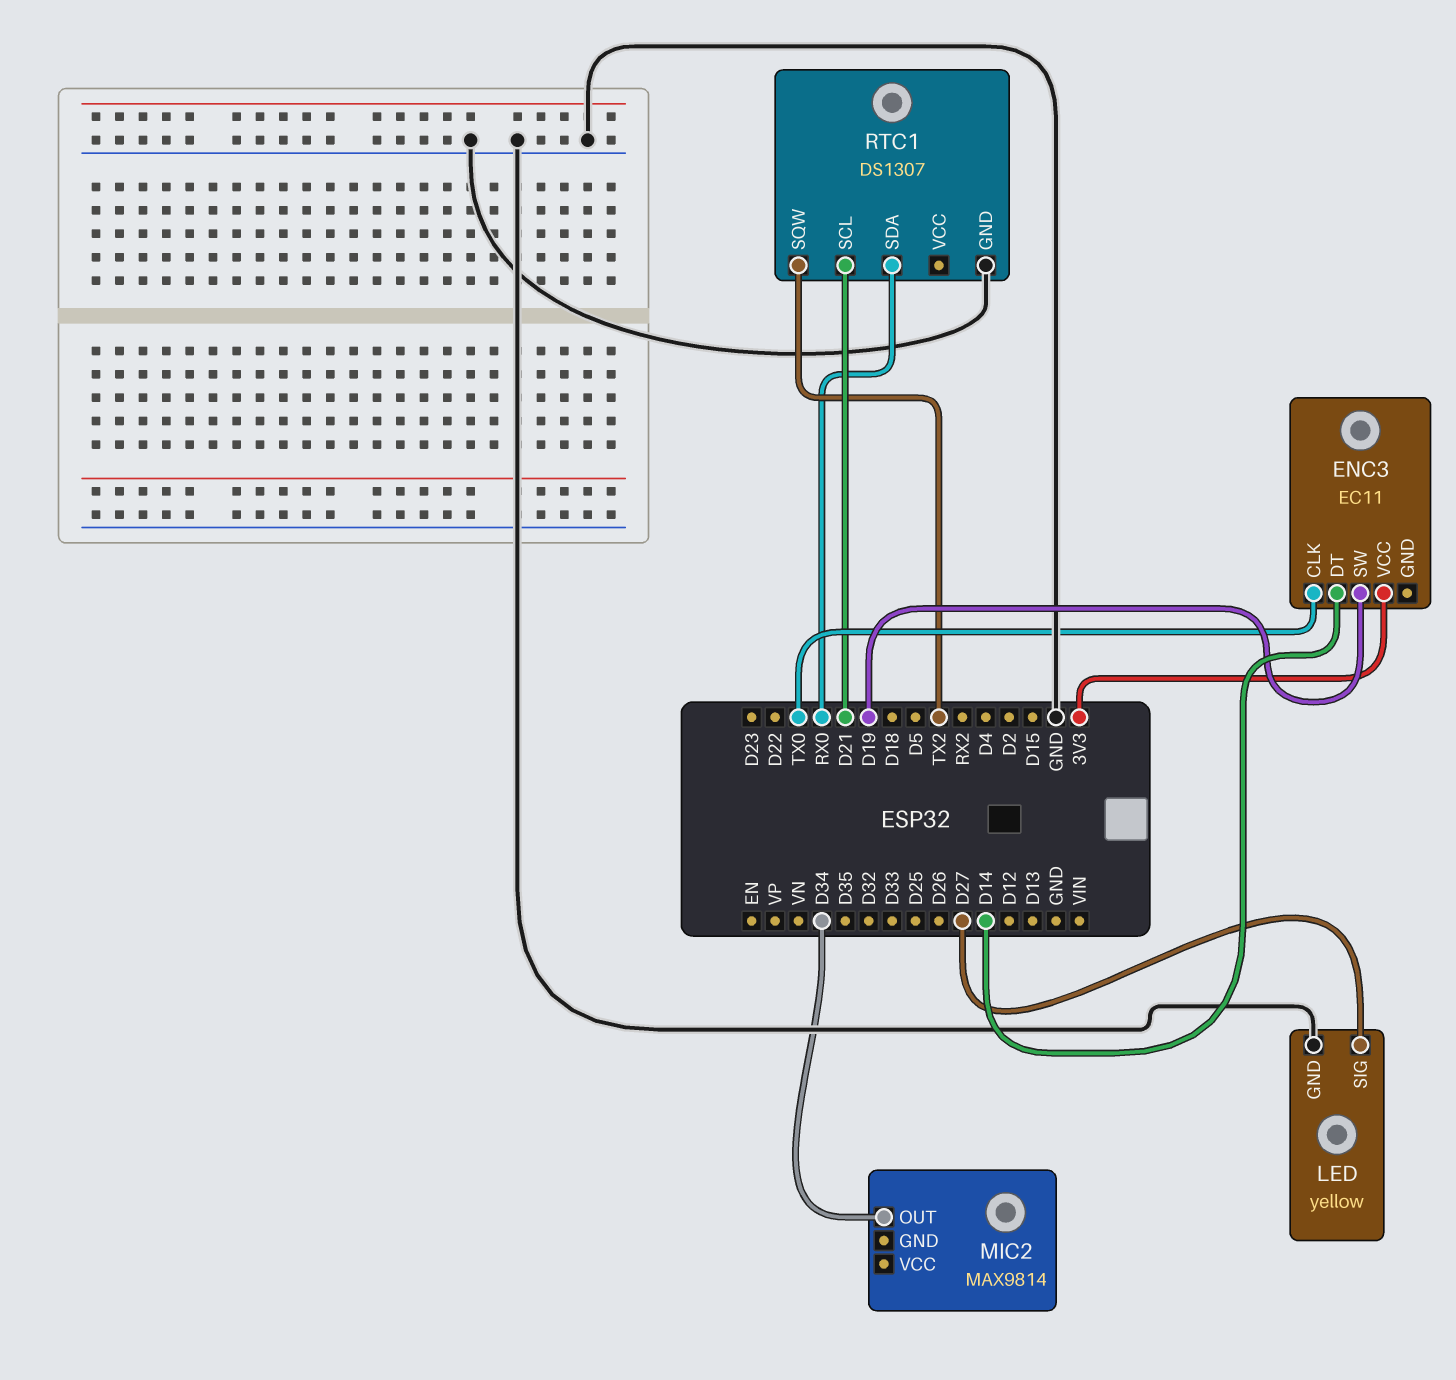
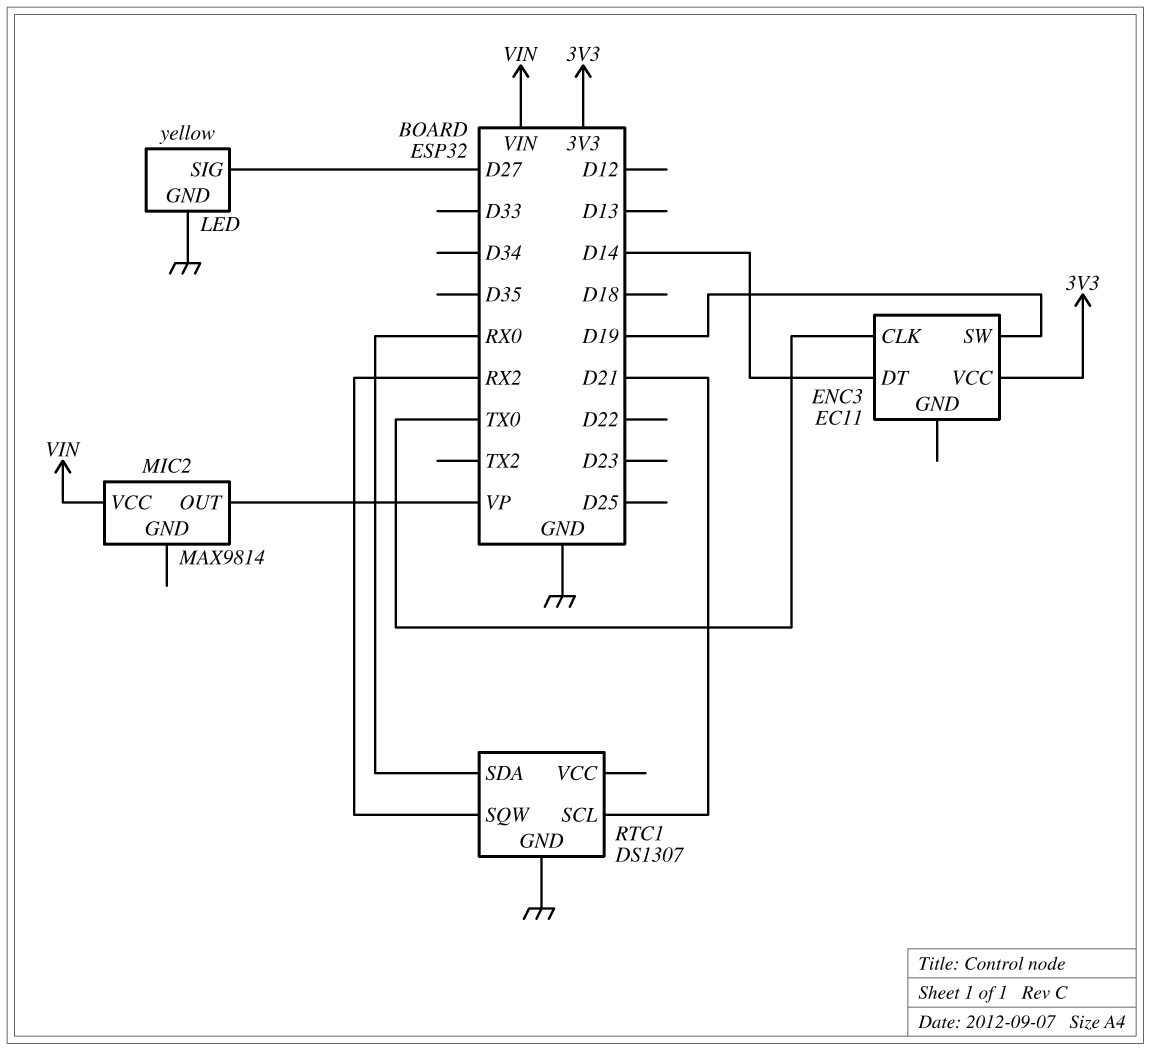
MIC2 pin OUT: D34 -> VP
MIC2 pin VCC: none -> VIN
RTC1 pin SQW: TX2 -> RX2

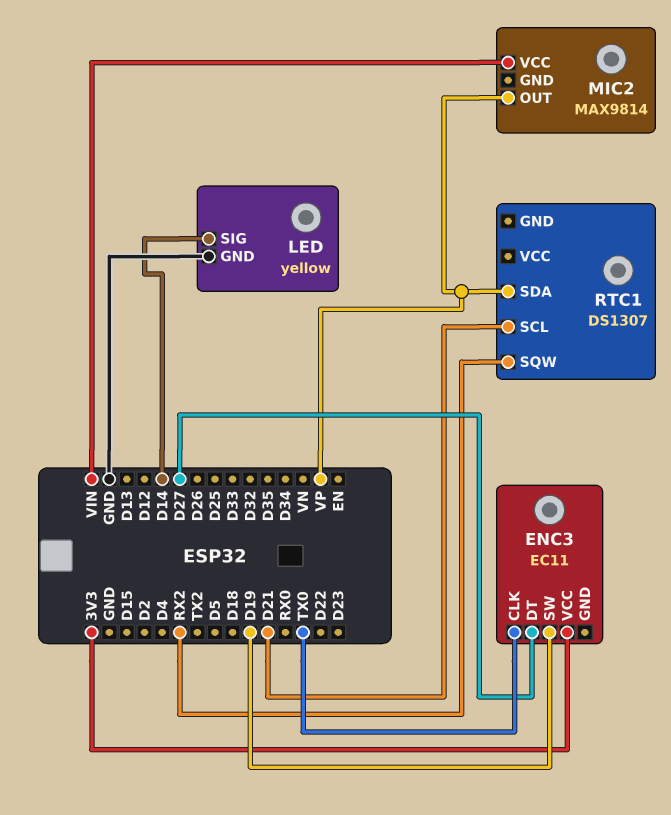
ENC3 pin DT: D14 -> D27
LED pin SIG: D27 -> D14
RTC1 pin GND: GND -> none
RTC1 pin SDA: RX0 -> VP

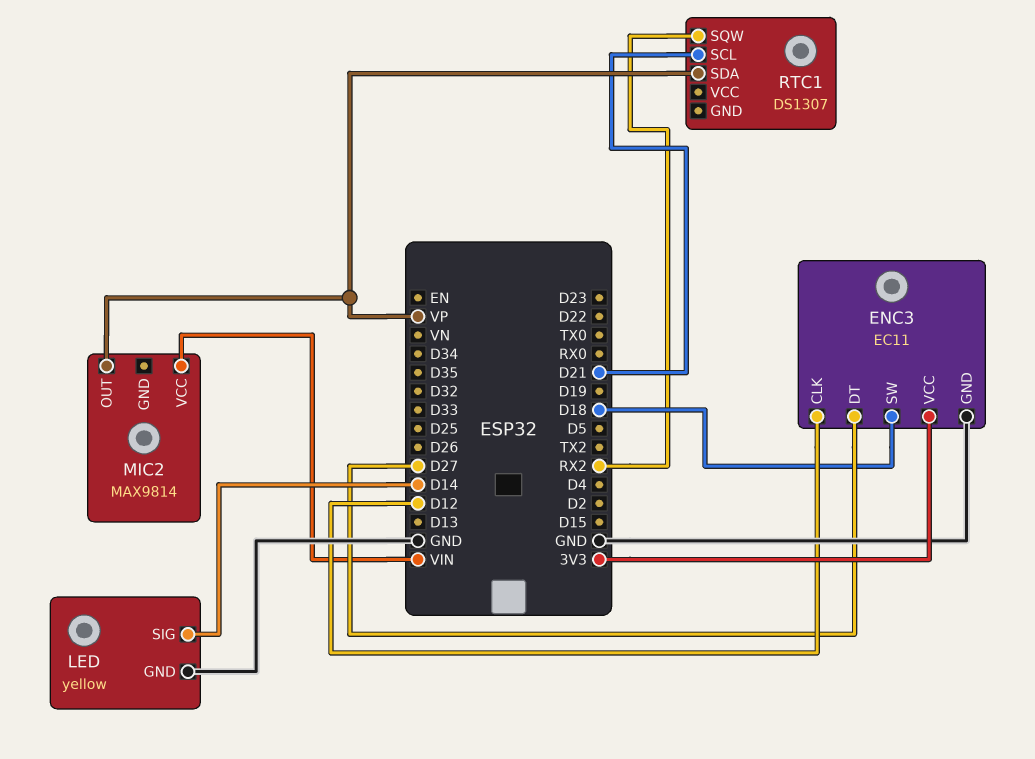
ENC3 pin CLK: TX0 -> D12
ENC3 pin GND: none -> GND
ENC3 pin SW: D19 -> D18

